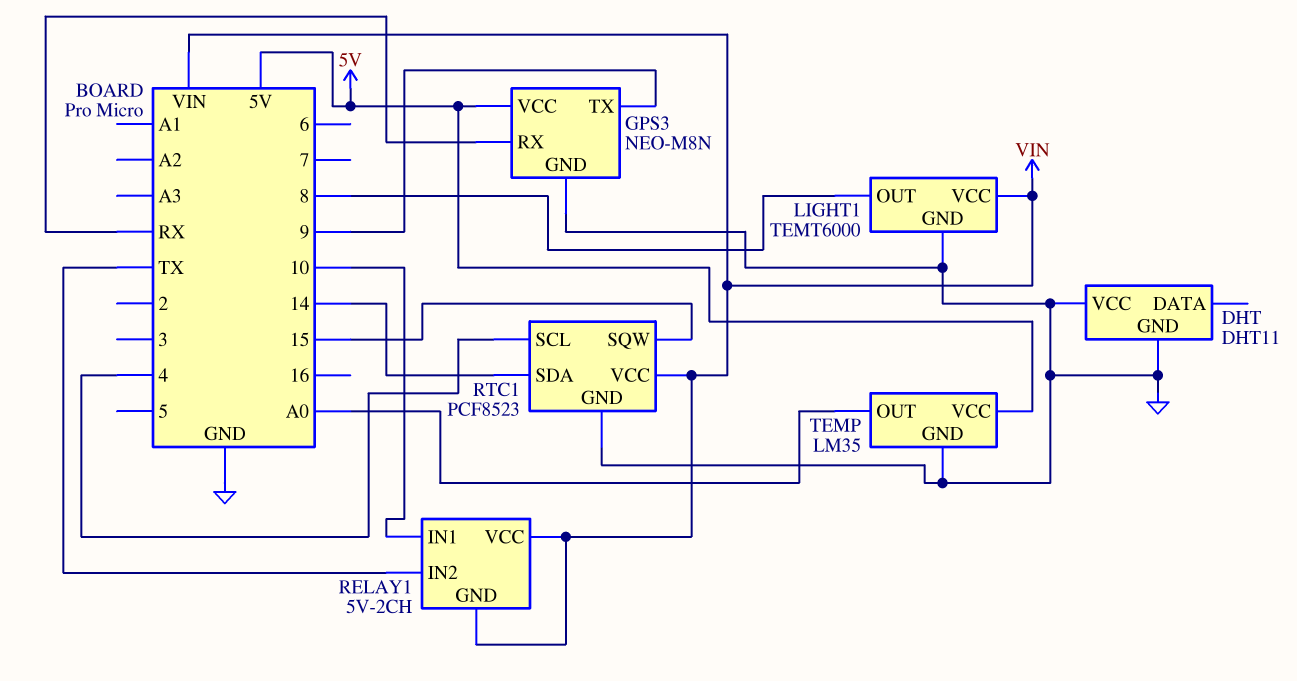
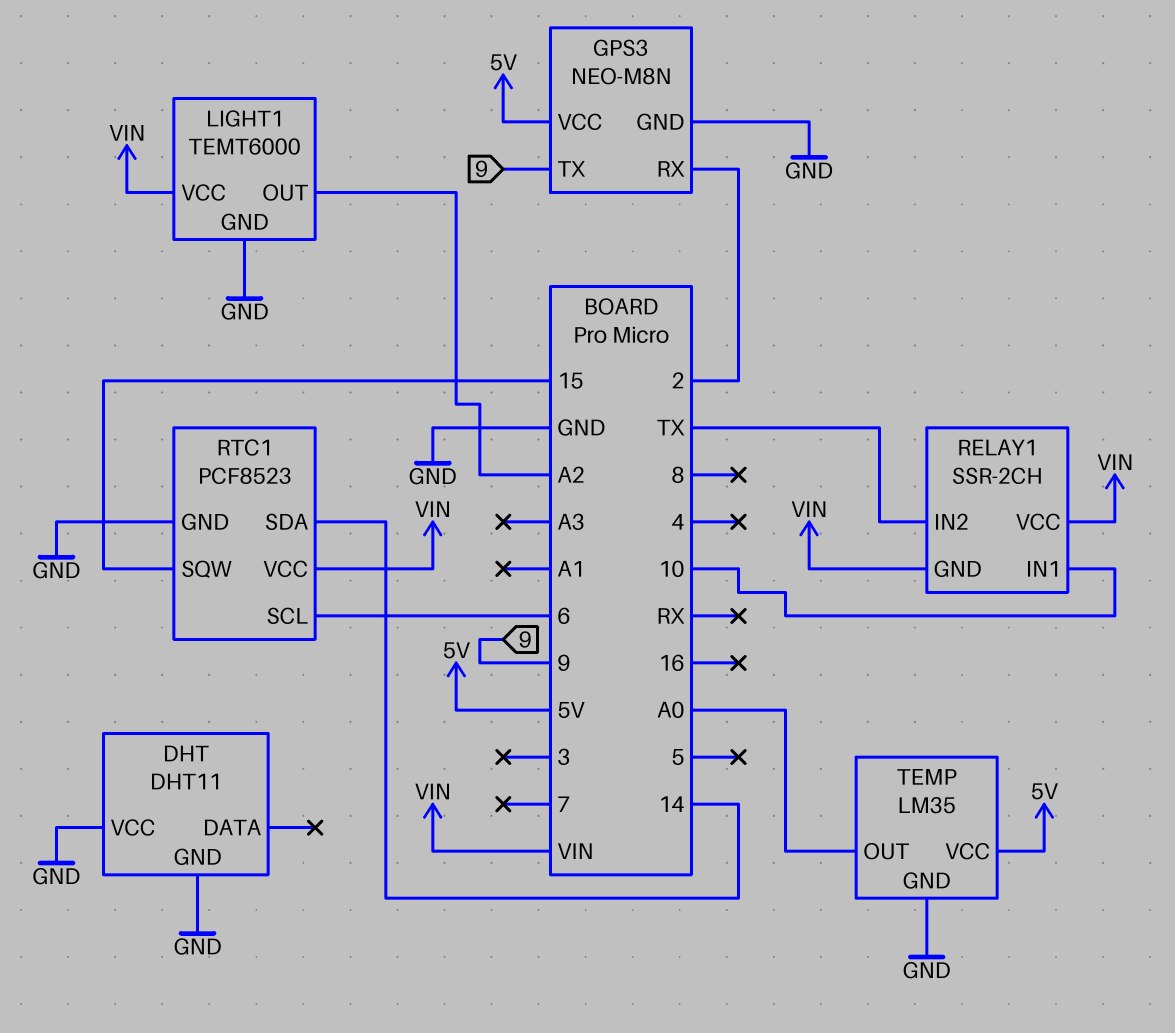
GPS3 pin RX: RX -> 2
LIGHT1 pin OUT: 8 -> A2
RELAY1: 5V-2CH -> SSR-2CH
RTC1 pin SCL: 4 -> 6

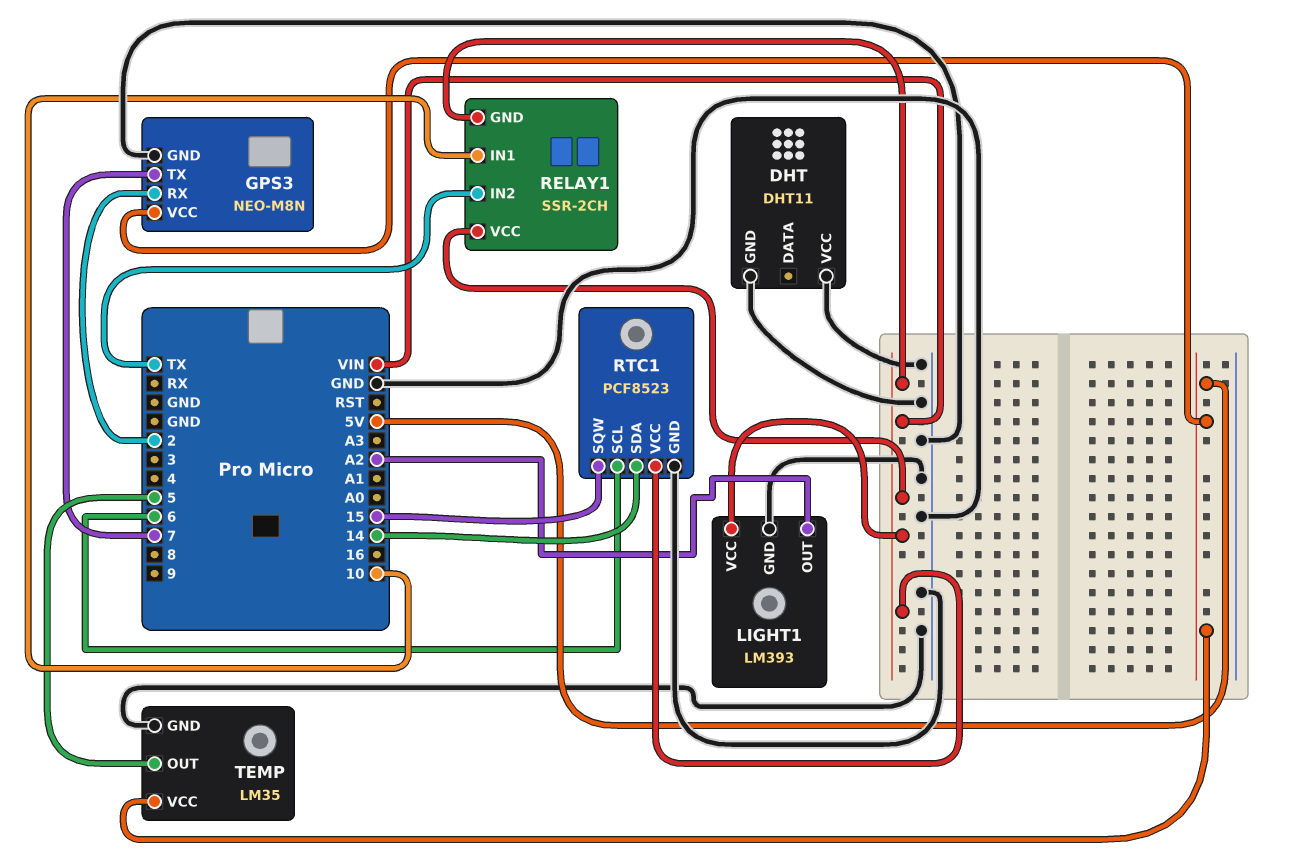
GPS3 pin TX: 9 -> 7
LIGHT1: TEMT6000 -> LM393
TEMP pin OUT: A0 -> 5

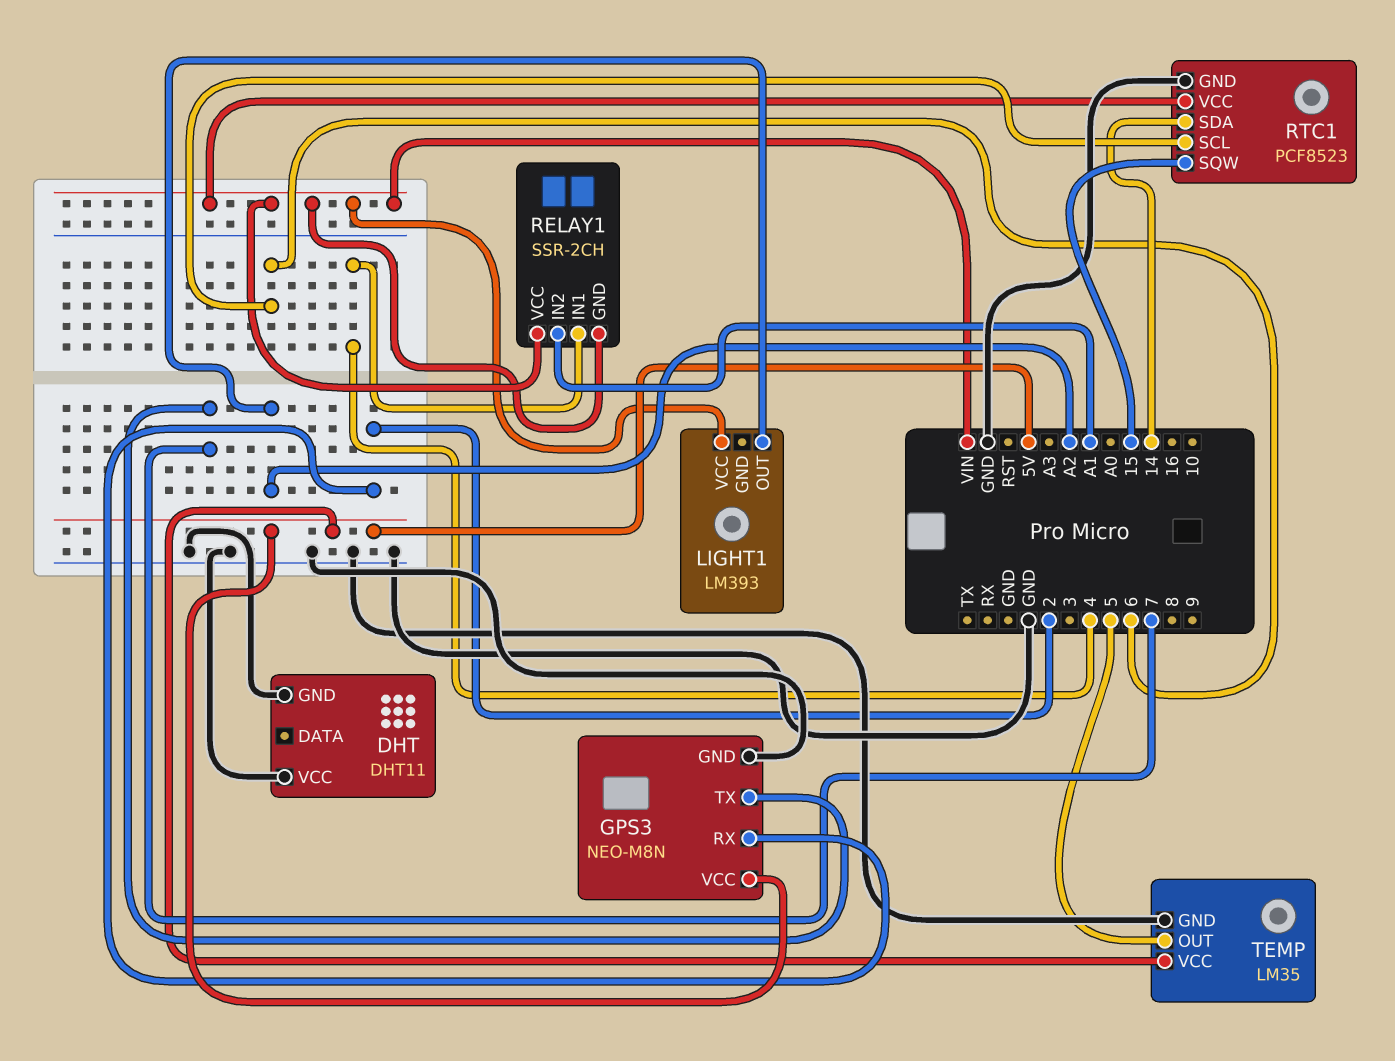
LIGHT1 pin GND: GND -> none
RELAY1 pin IN1: 10 -> 4
RELAY1 pin IN2: TX -> A1

